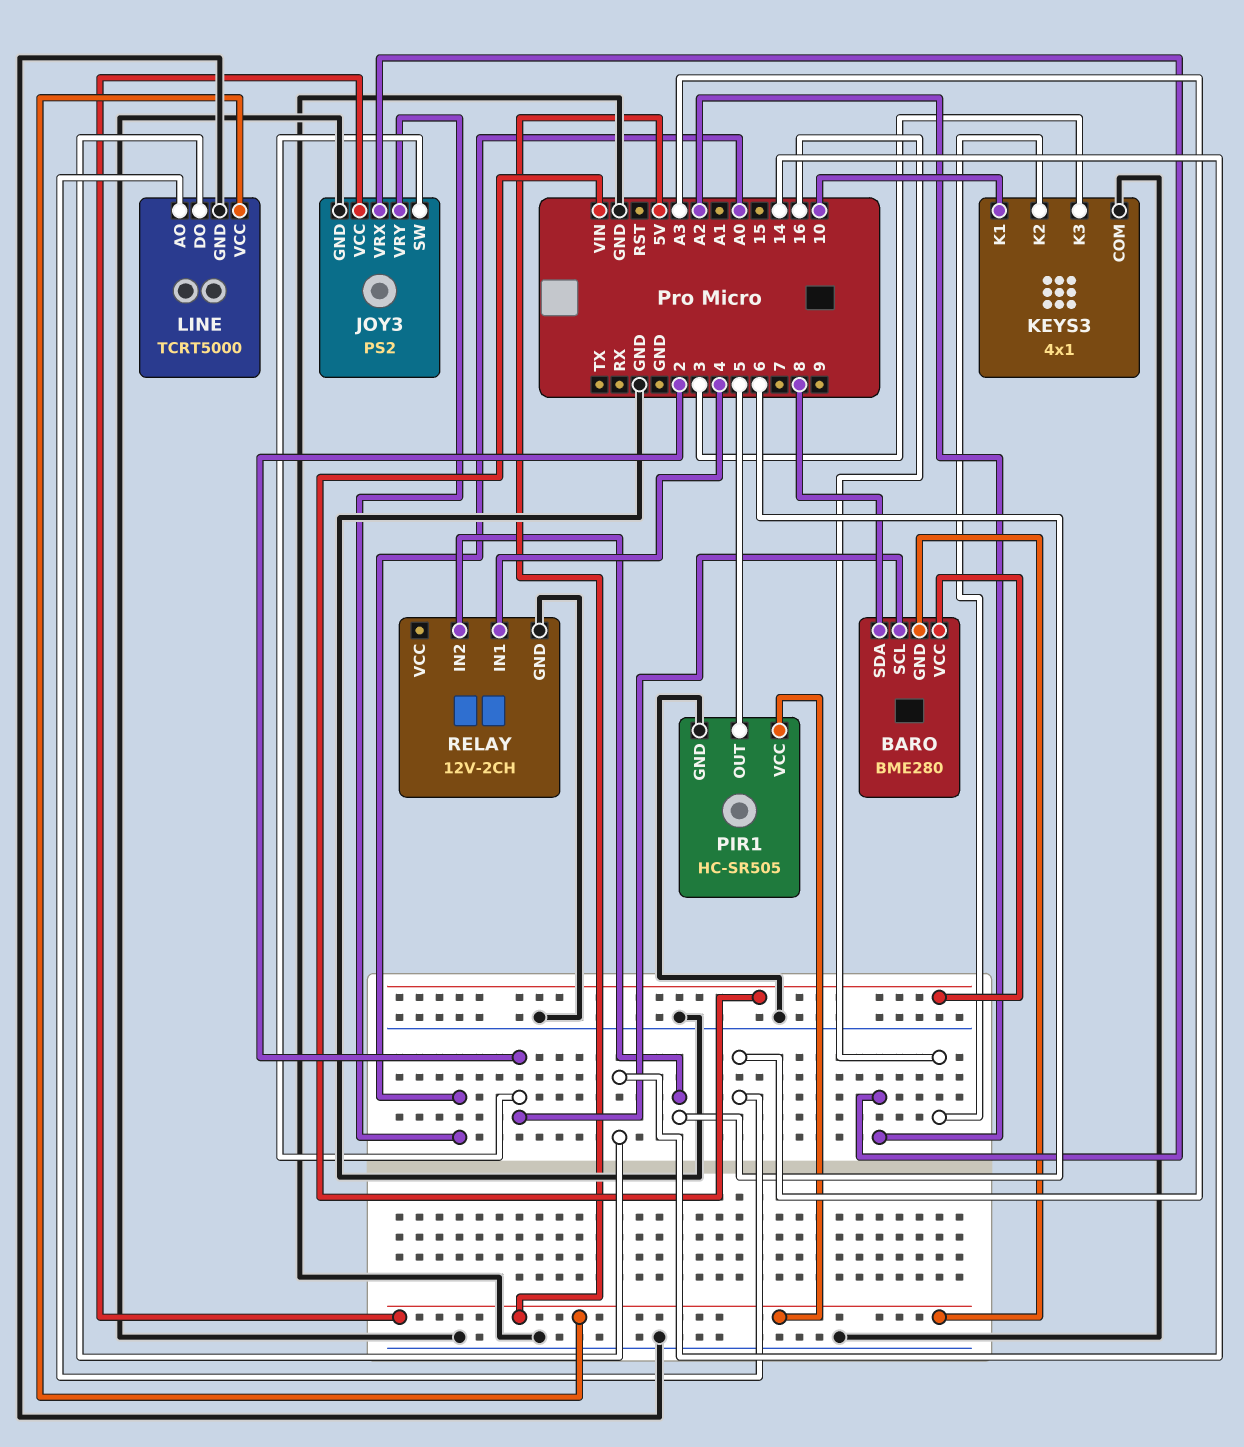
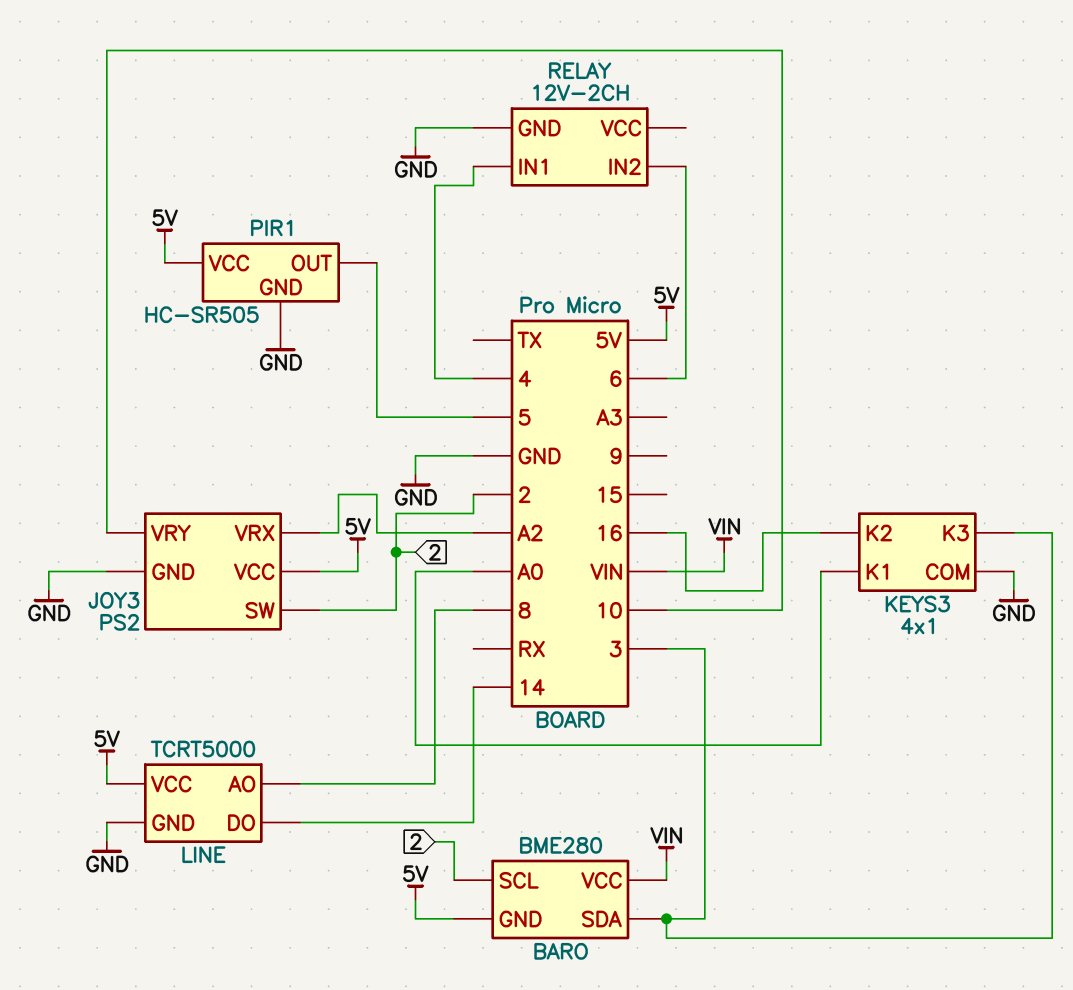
BARO pin SDA: 8 -> 3
JOY3 pin VRY: A0 -> 10
KEYS3 pin K1: 10 -> A0
LINE pin AO: A3 -> 8

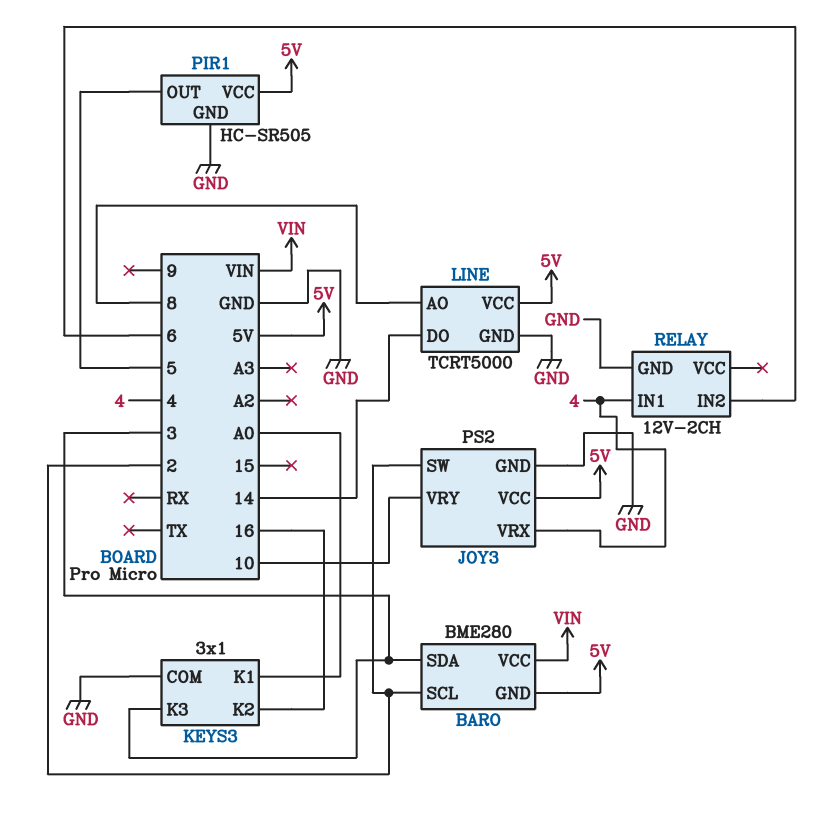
JOY3 pin VRX: A2 -> 4
KEYS3: 4x1 -> 3x1

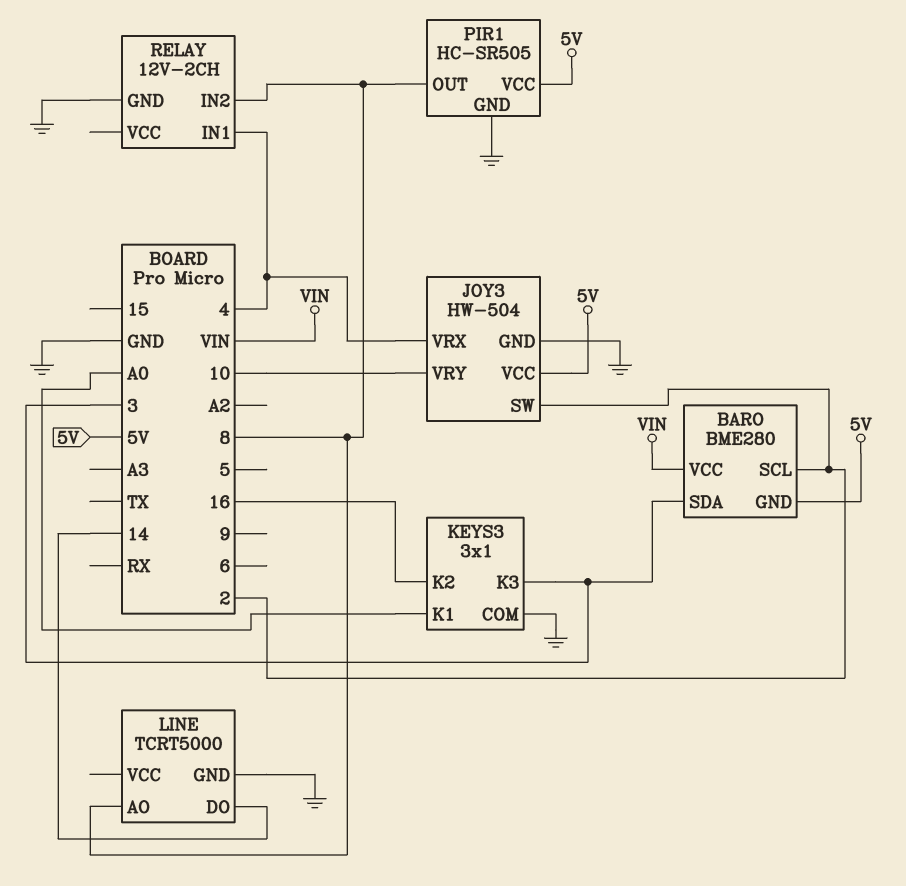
JOY3: PS2 -> HW-504
LINE pin VCC: 5V -> none
PIR1 pin OUT: 5 -> 8
RELAY pin IN2: 6 -> 8

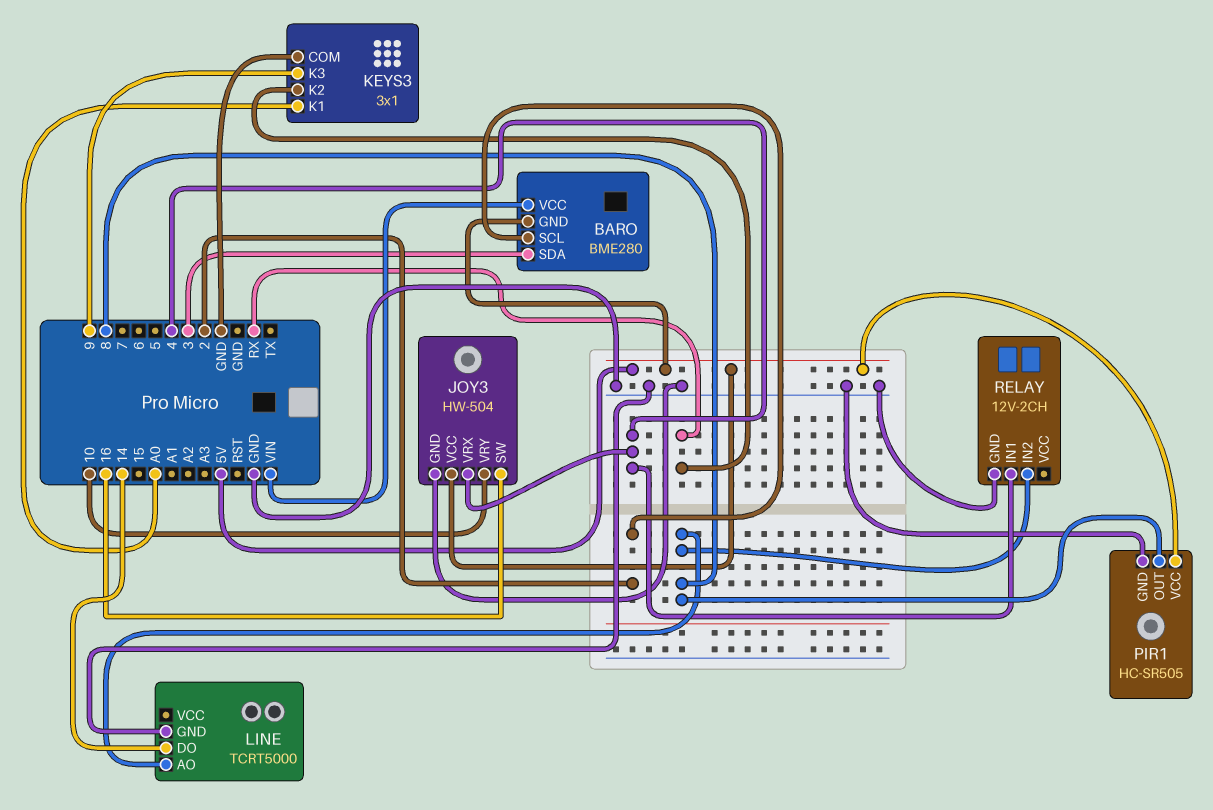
JOY3 pin SW: 2 -> 16
KEYS3 pin K2: 16 -> RX
KEYS3 pin K3: 3 -> 9

